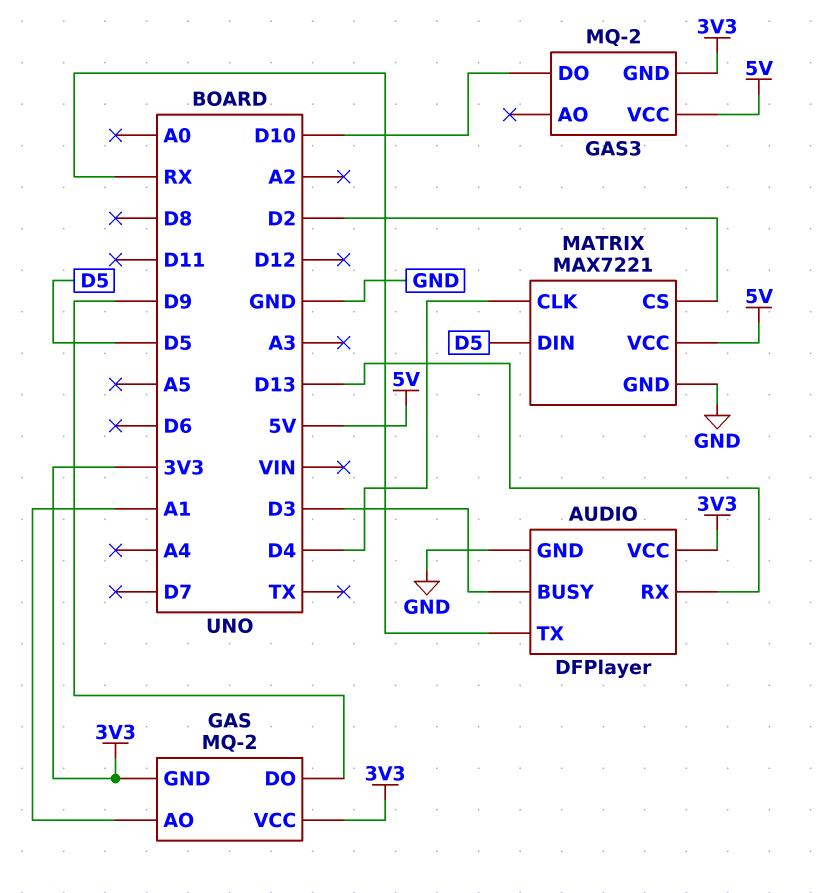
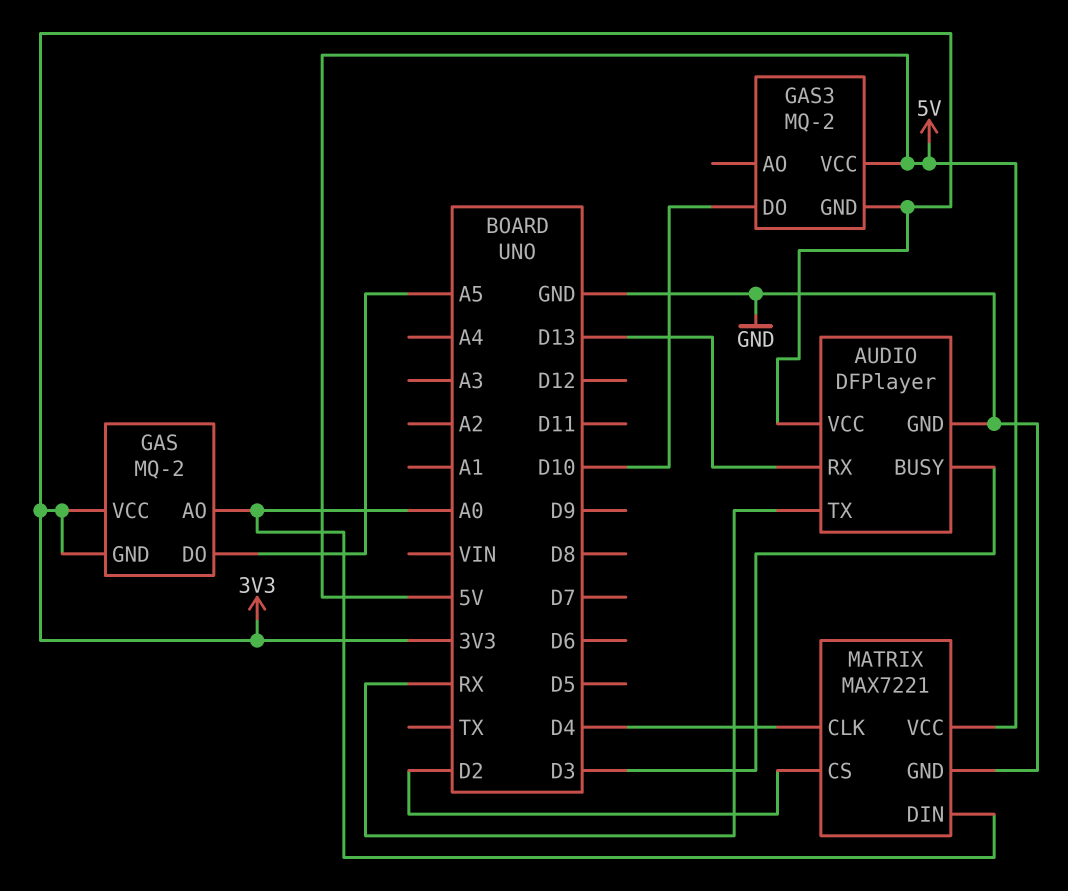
GAS pin AO: A1 -> A0
GAS pin DO: D9 -> A5
MATRIX pin DIN: D5 -> A0

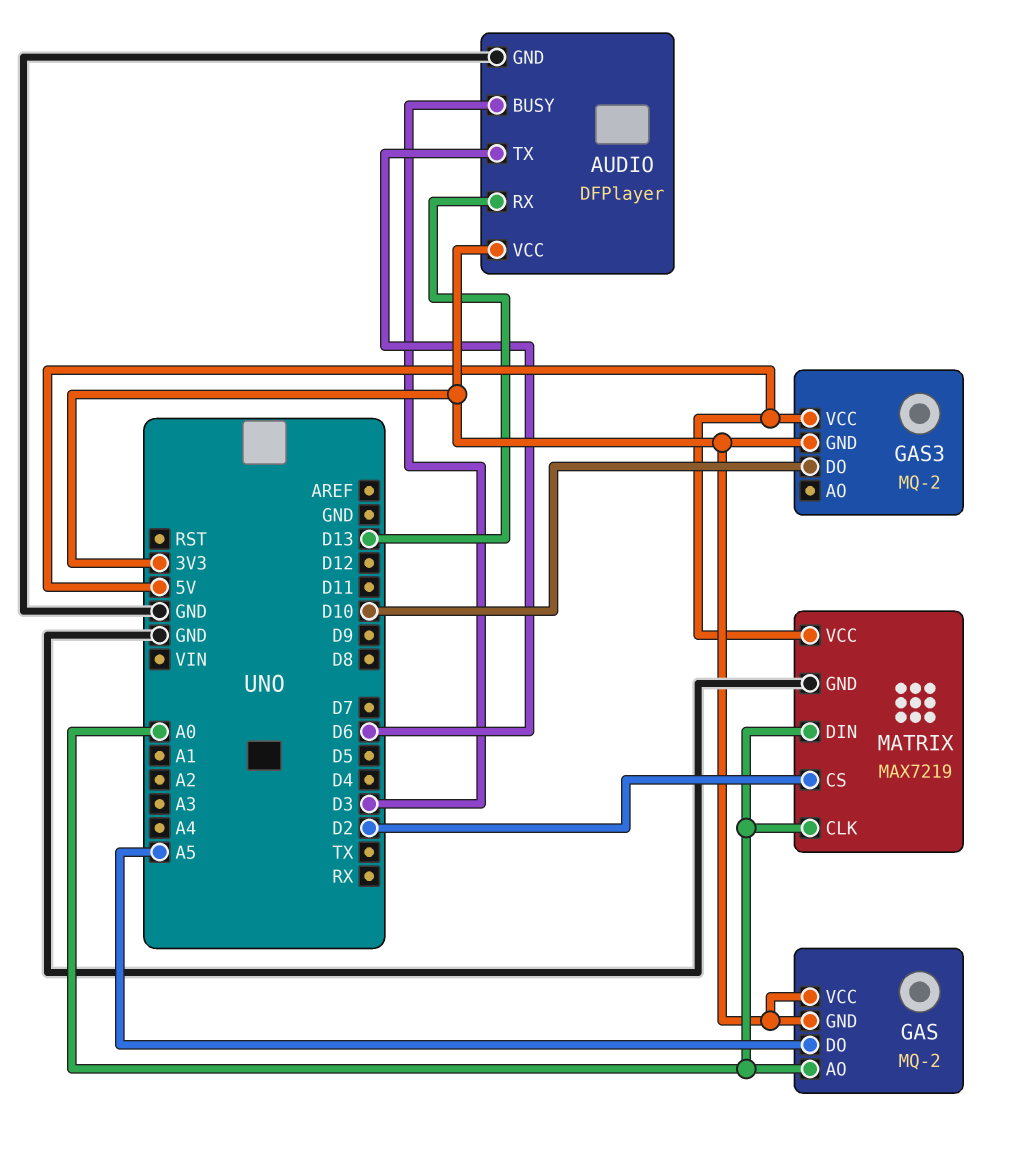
AUDIO pin TX: RX -> D6
MATRIX: MAX7221 -> MAX7219
MATRIX pin CLK: D4 -> A0

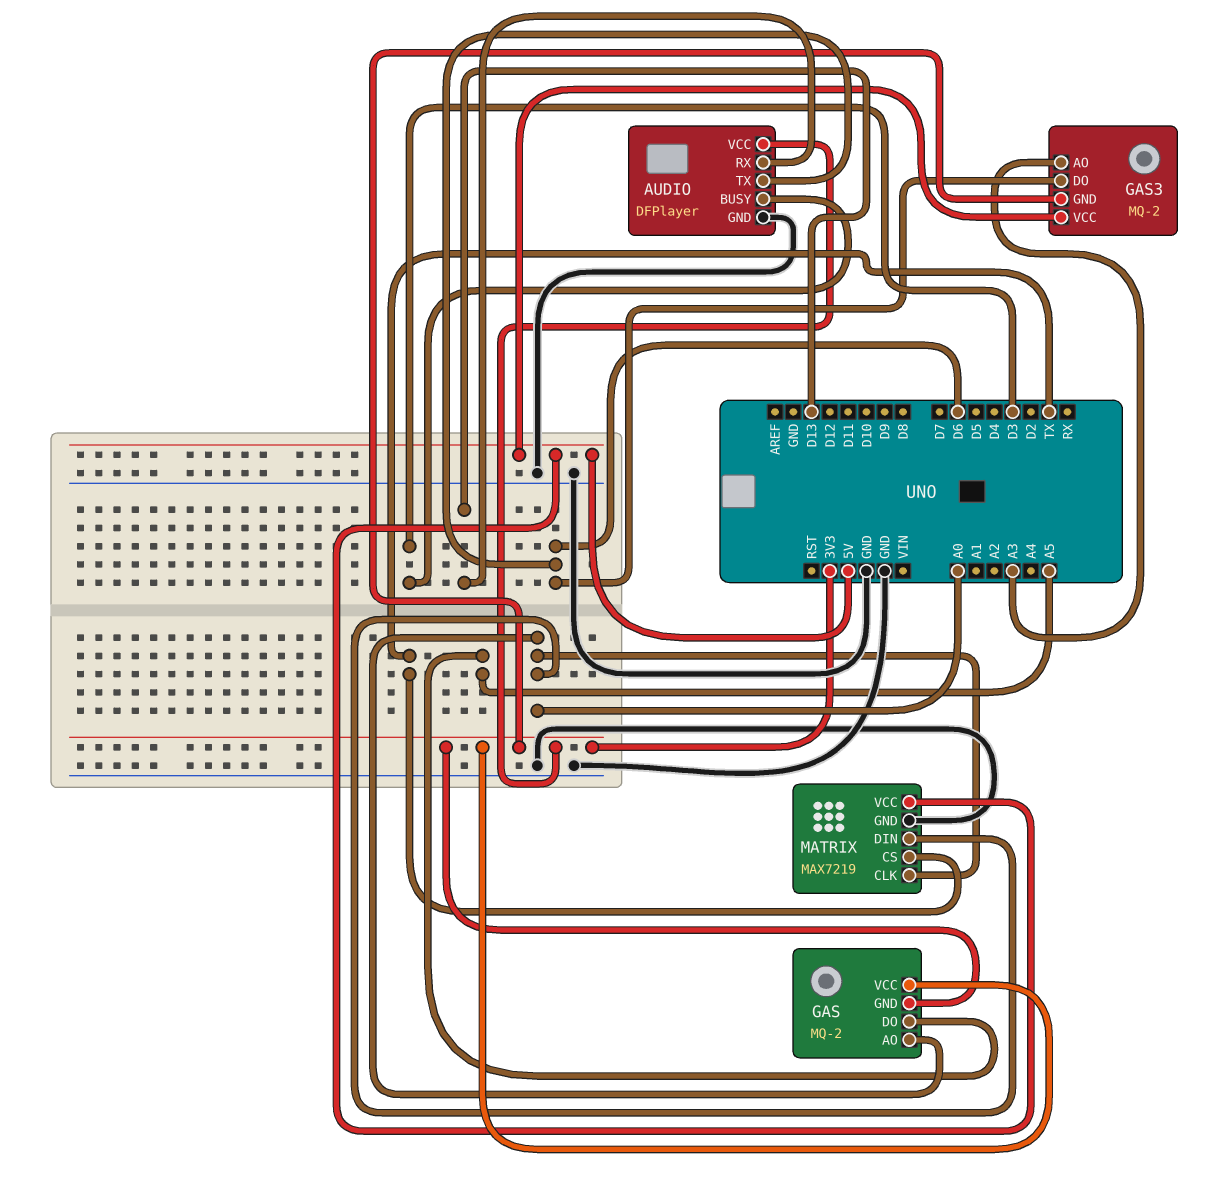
GAS3 pin AO: none -> A3
GAS3 pin DO: D10 -> D6
MATRIX pin CS: D2 -> TX

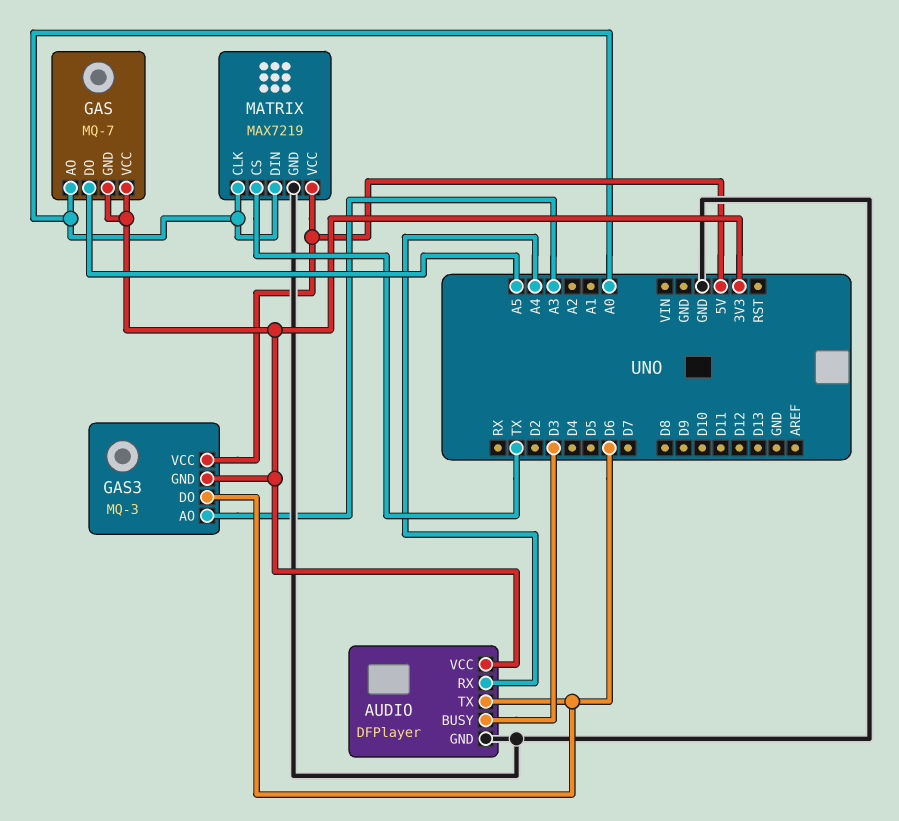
AUDIO pin RX: D13 -> A4
GAS: MQ-2 -> MQ-7
GAS3: MQ-2 -> MQ-3

